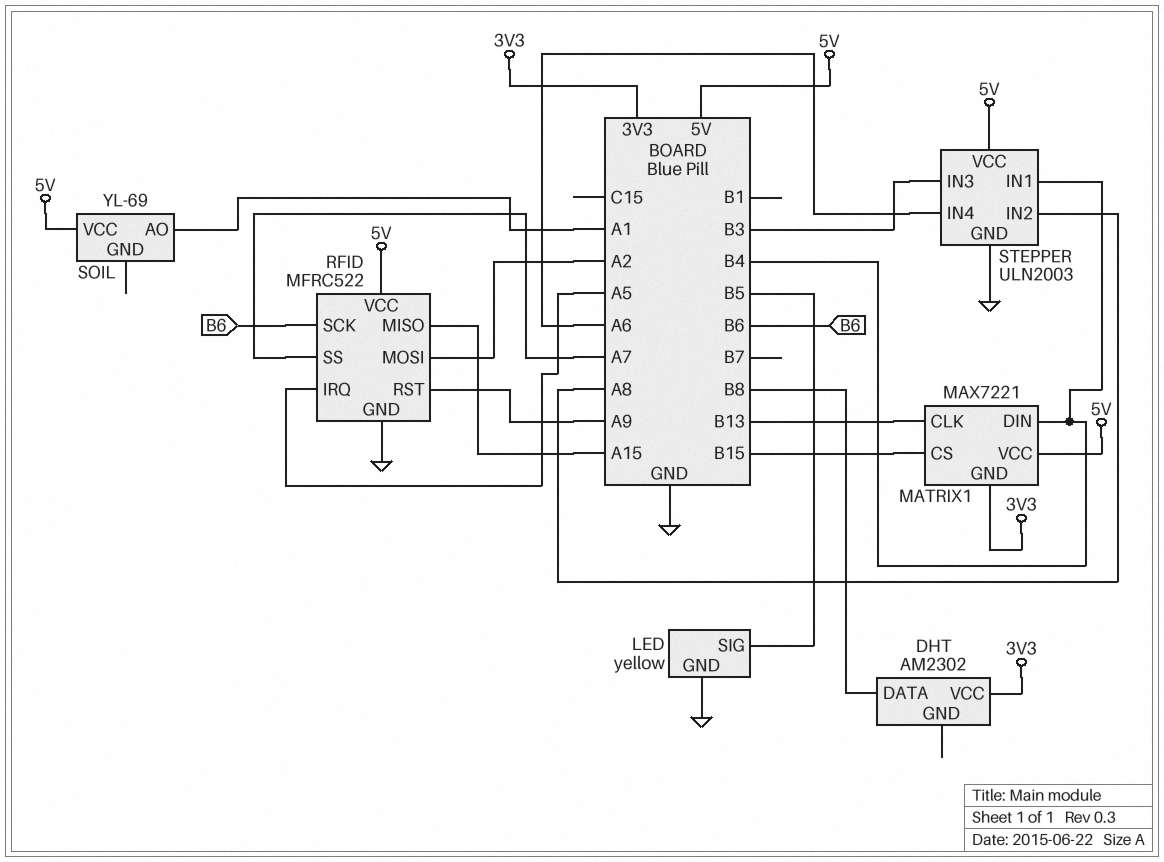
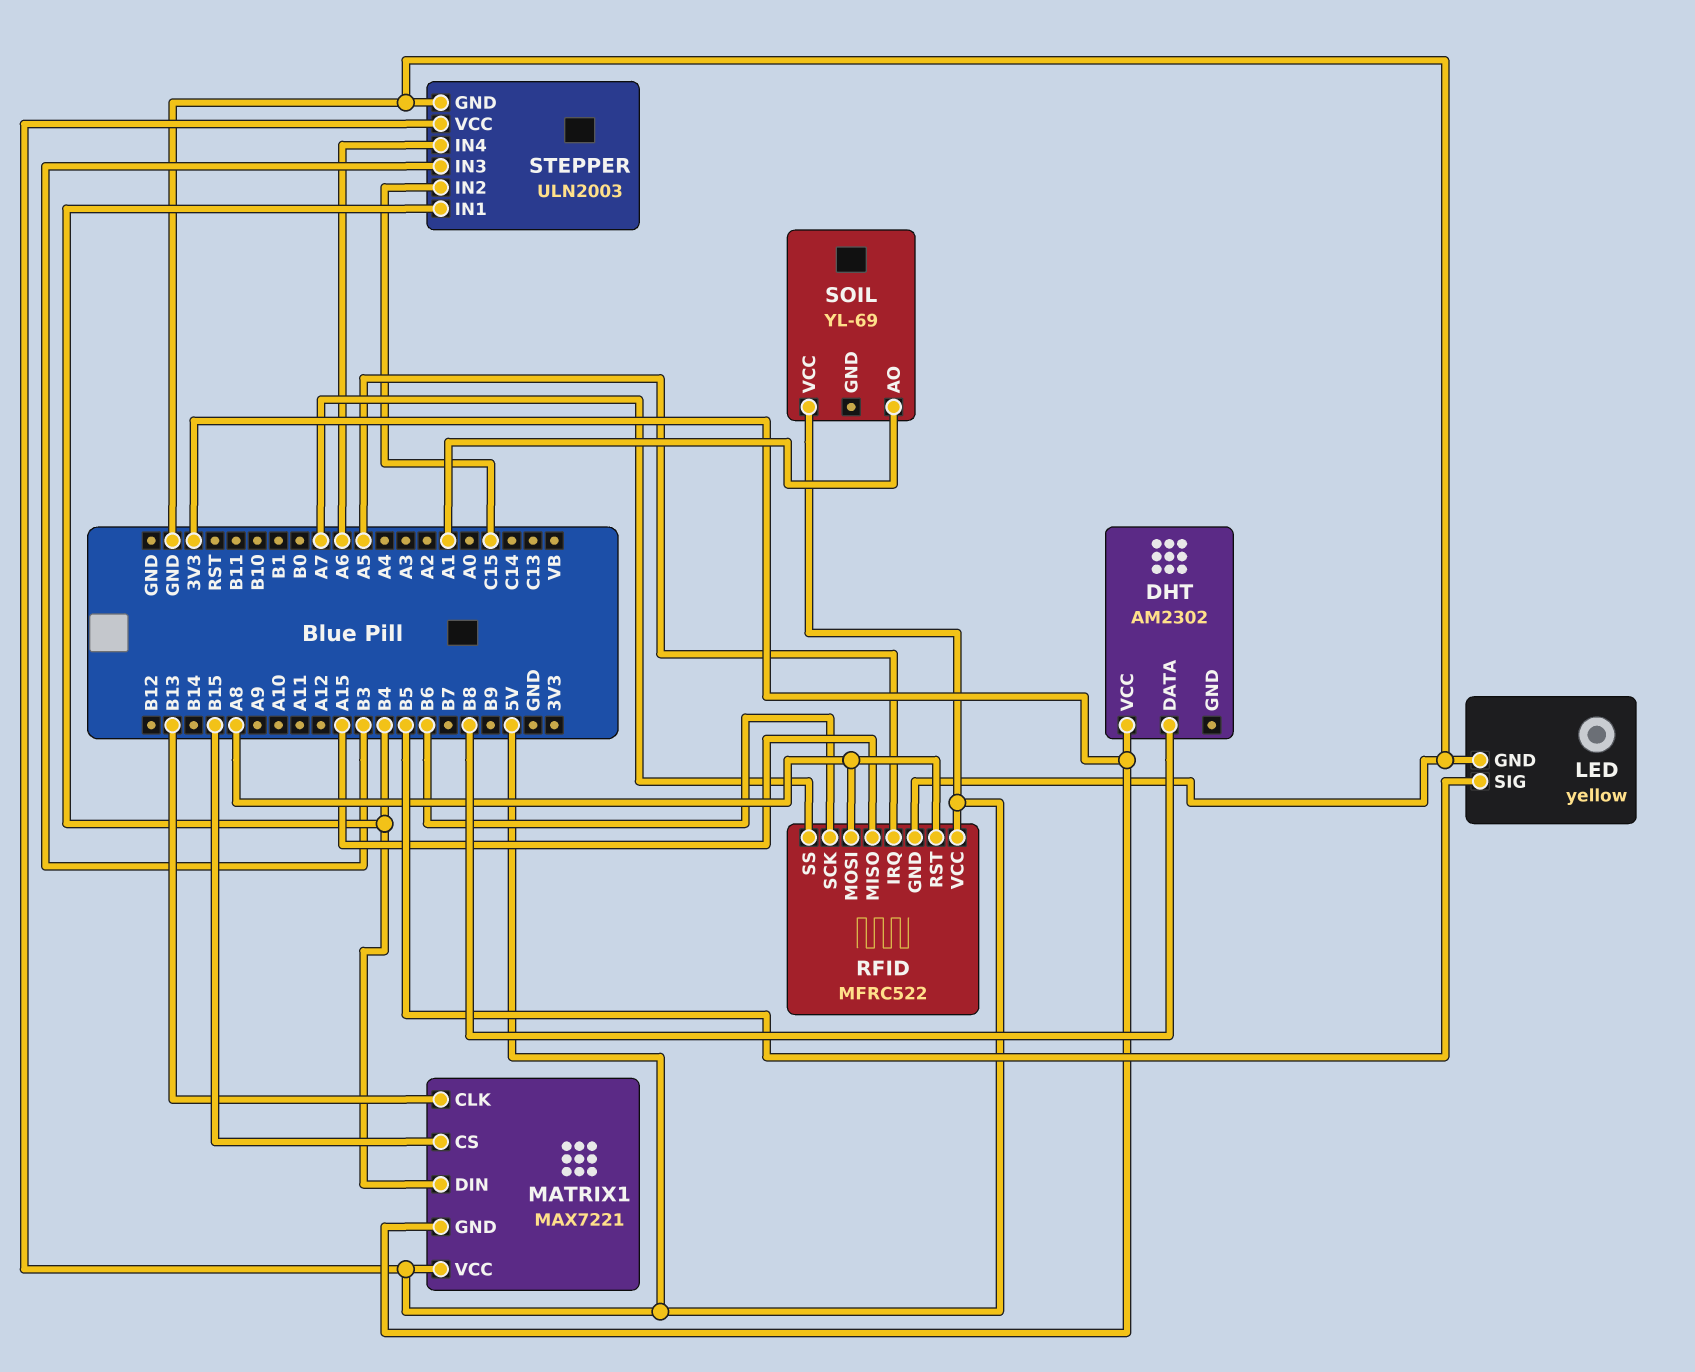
RFID pin MOSI: A2 -> A8
RFID pin RST: A9 -> A8
STEPPER pin IN2: A8 -> C15

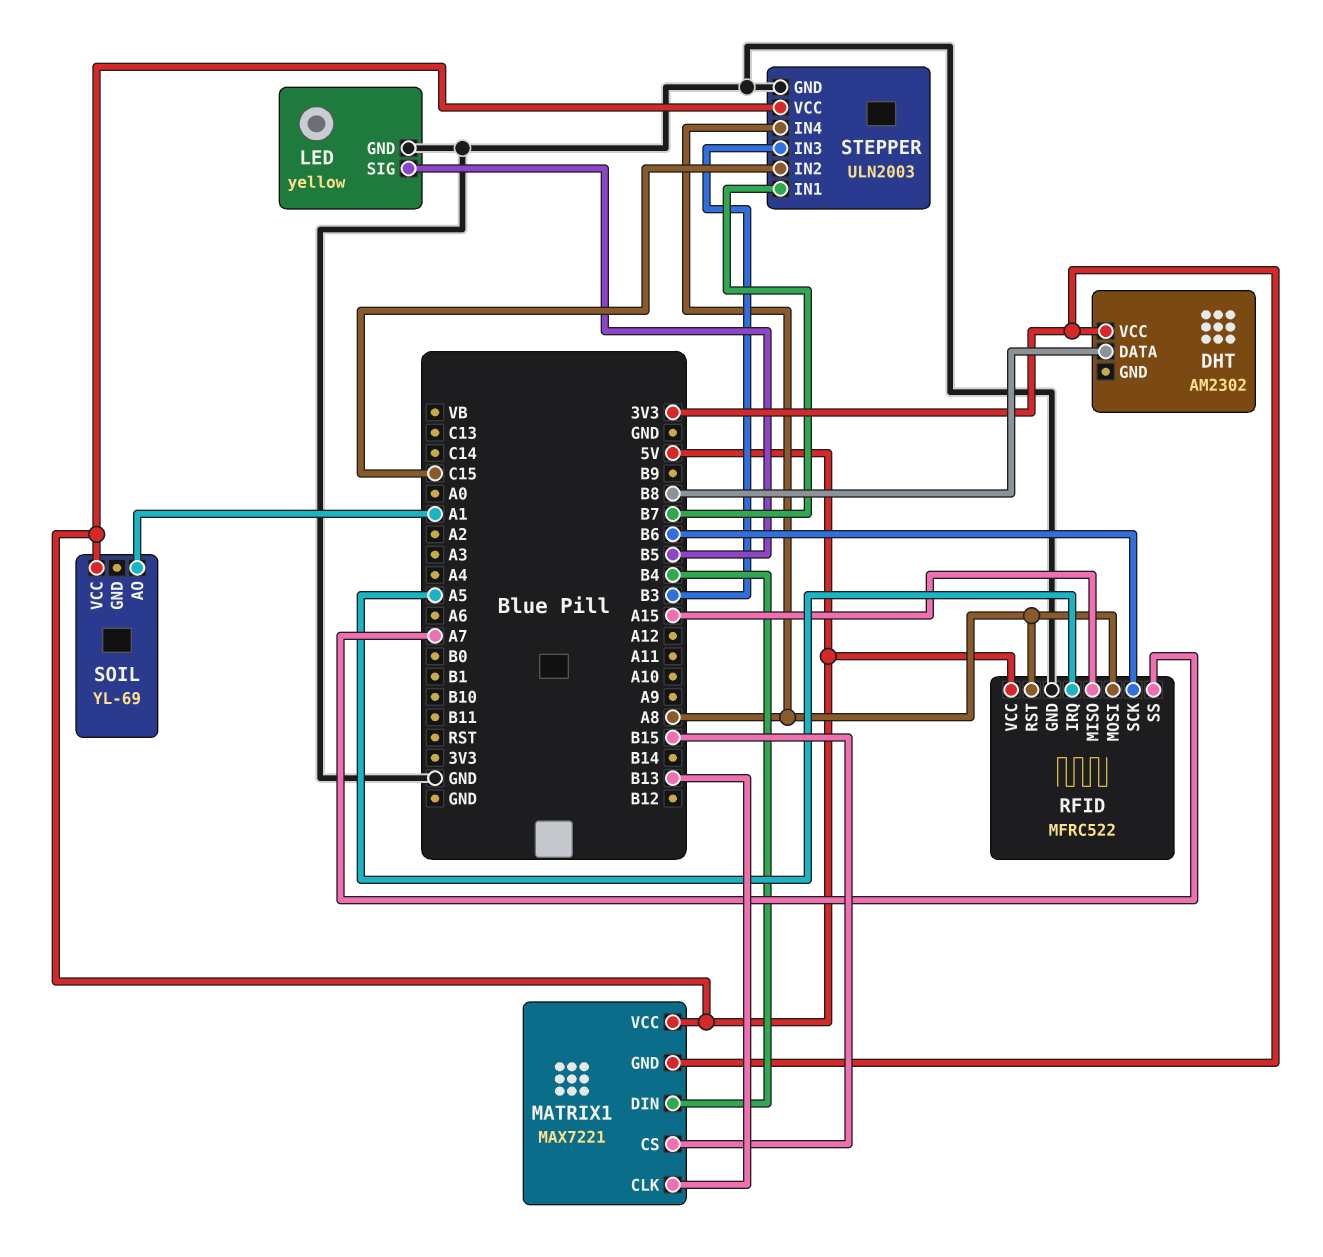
STEPPER pin IN1: B4 -> B7
STEPPER pin IN4: A6 -> A8

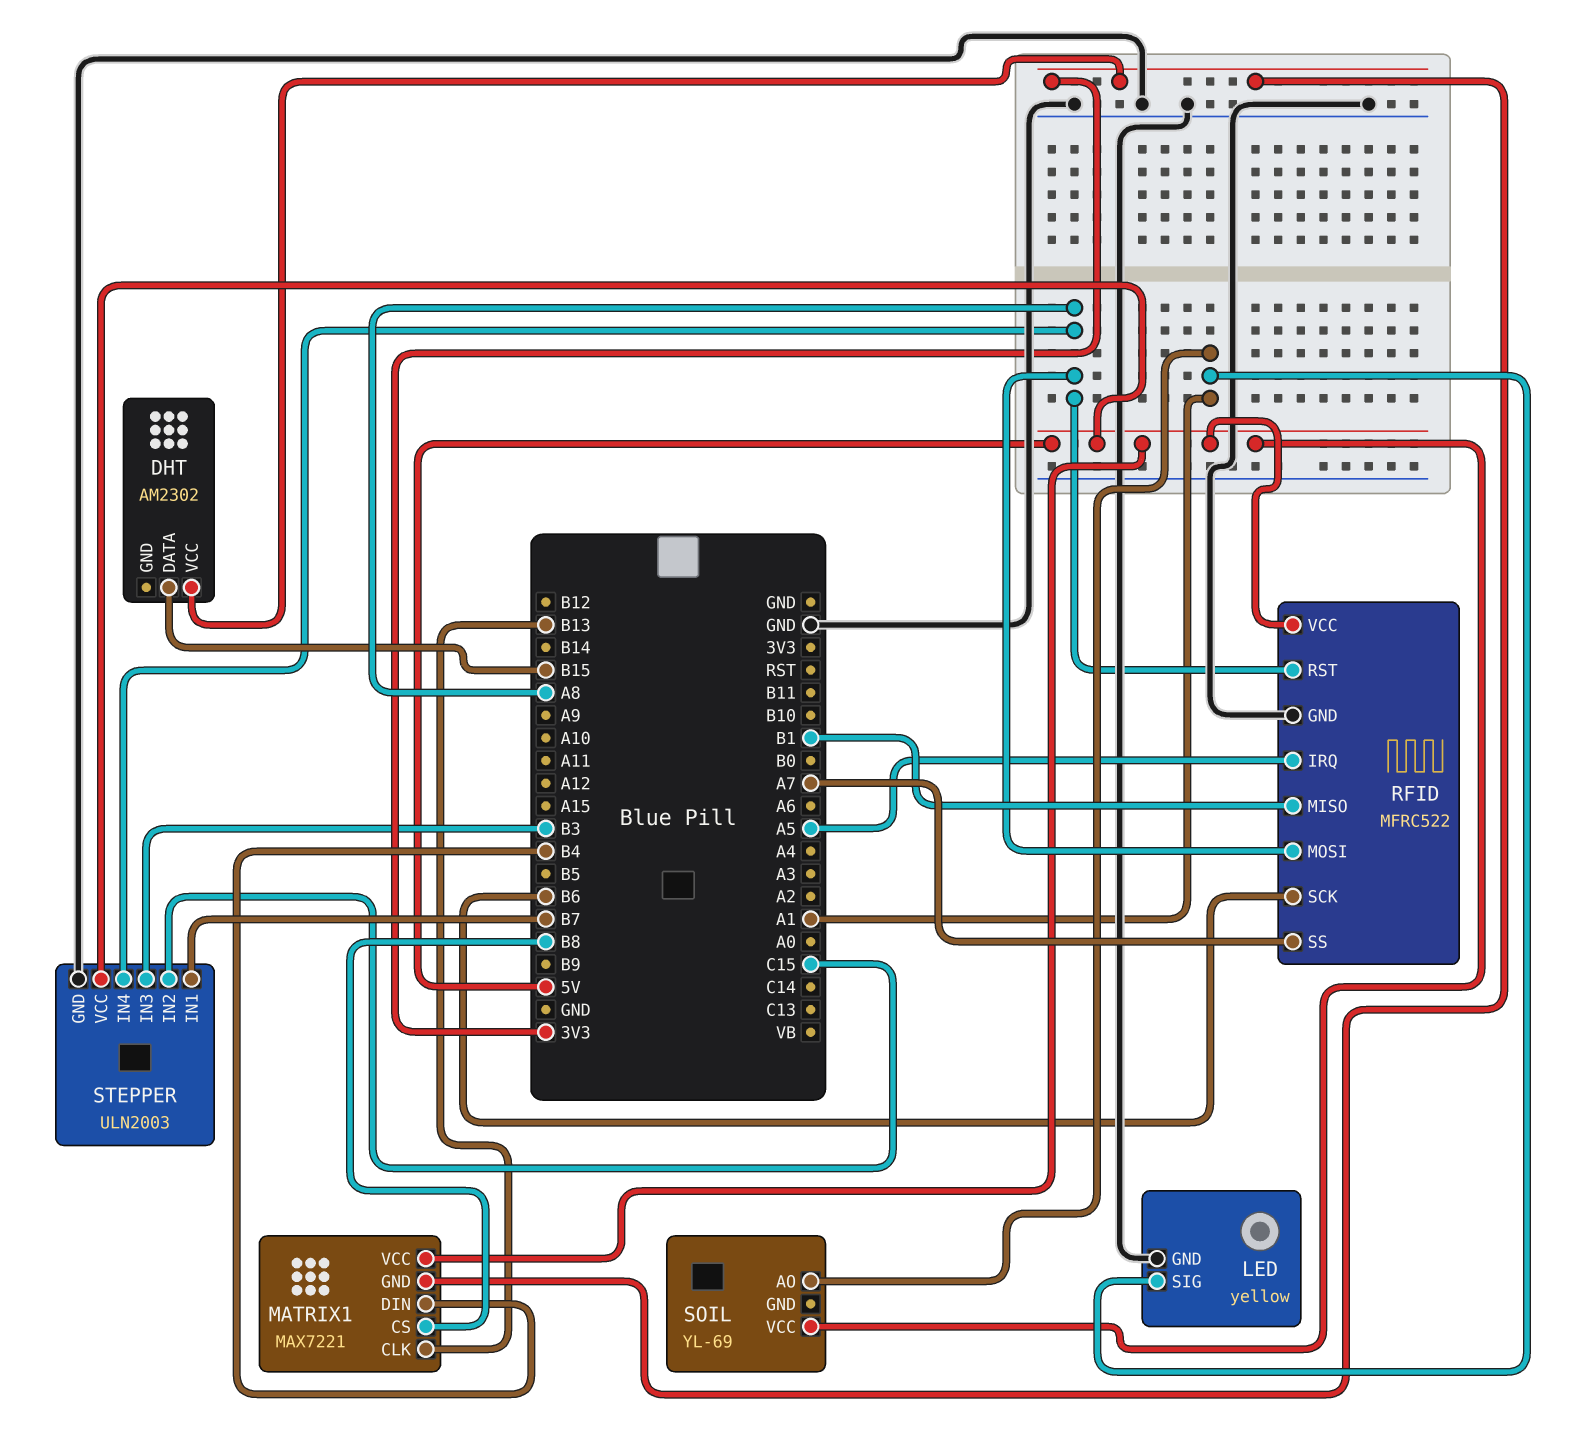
DHT pin DATA: B8 -> B15
LED pin SIG: B5 -> A1
MATRIX1 pin CS: B15 -> B8
RFID pin MISO: A15 -> B1

